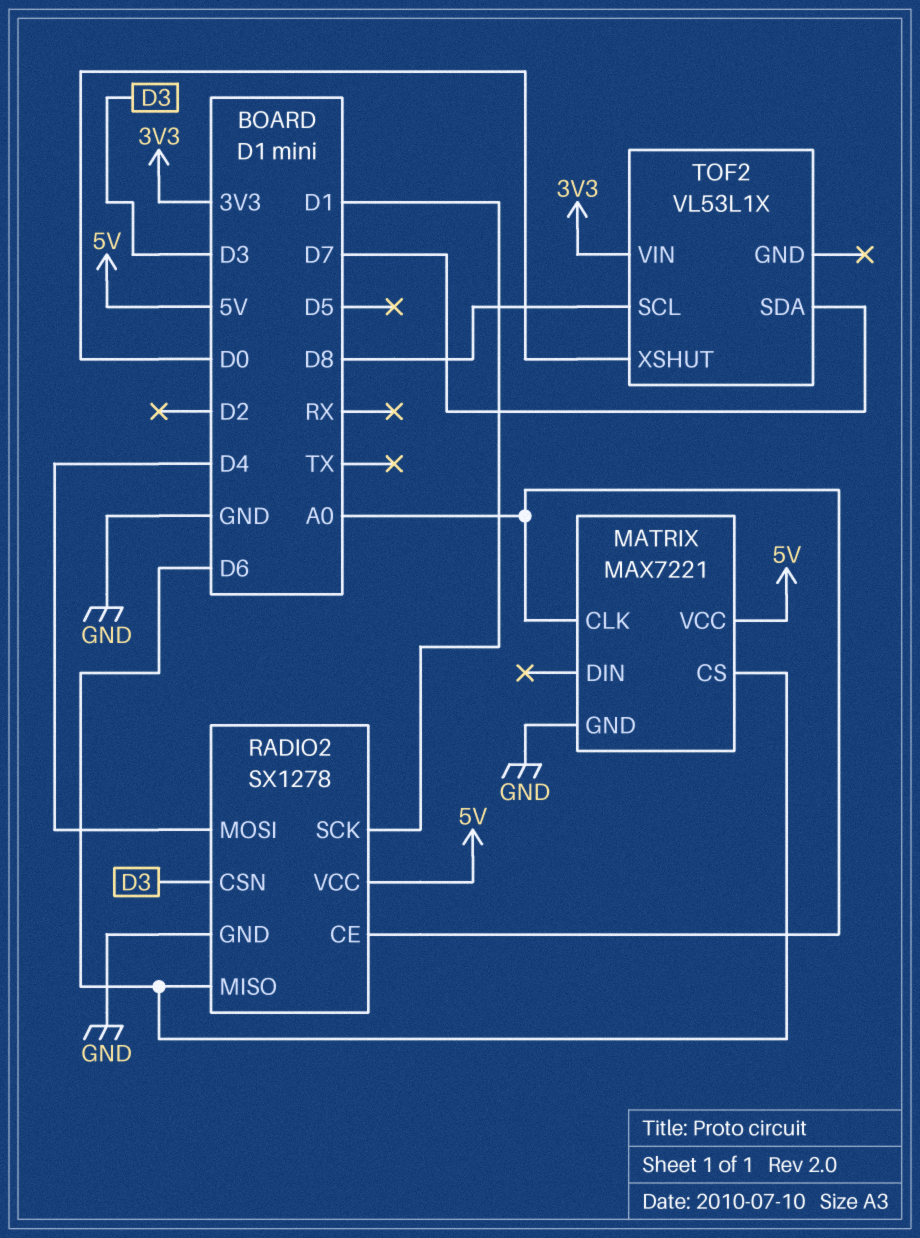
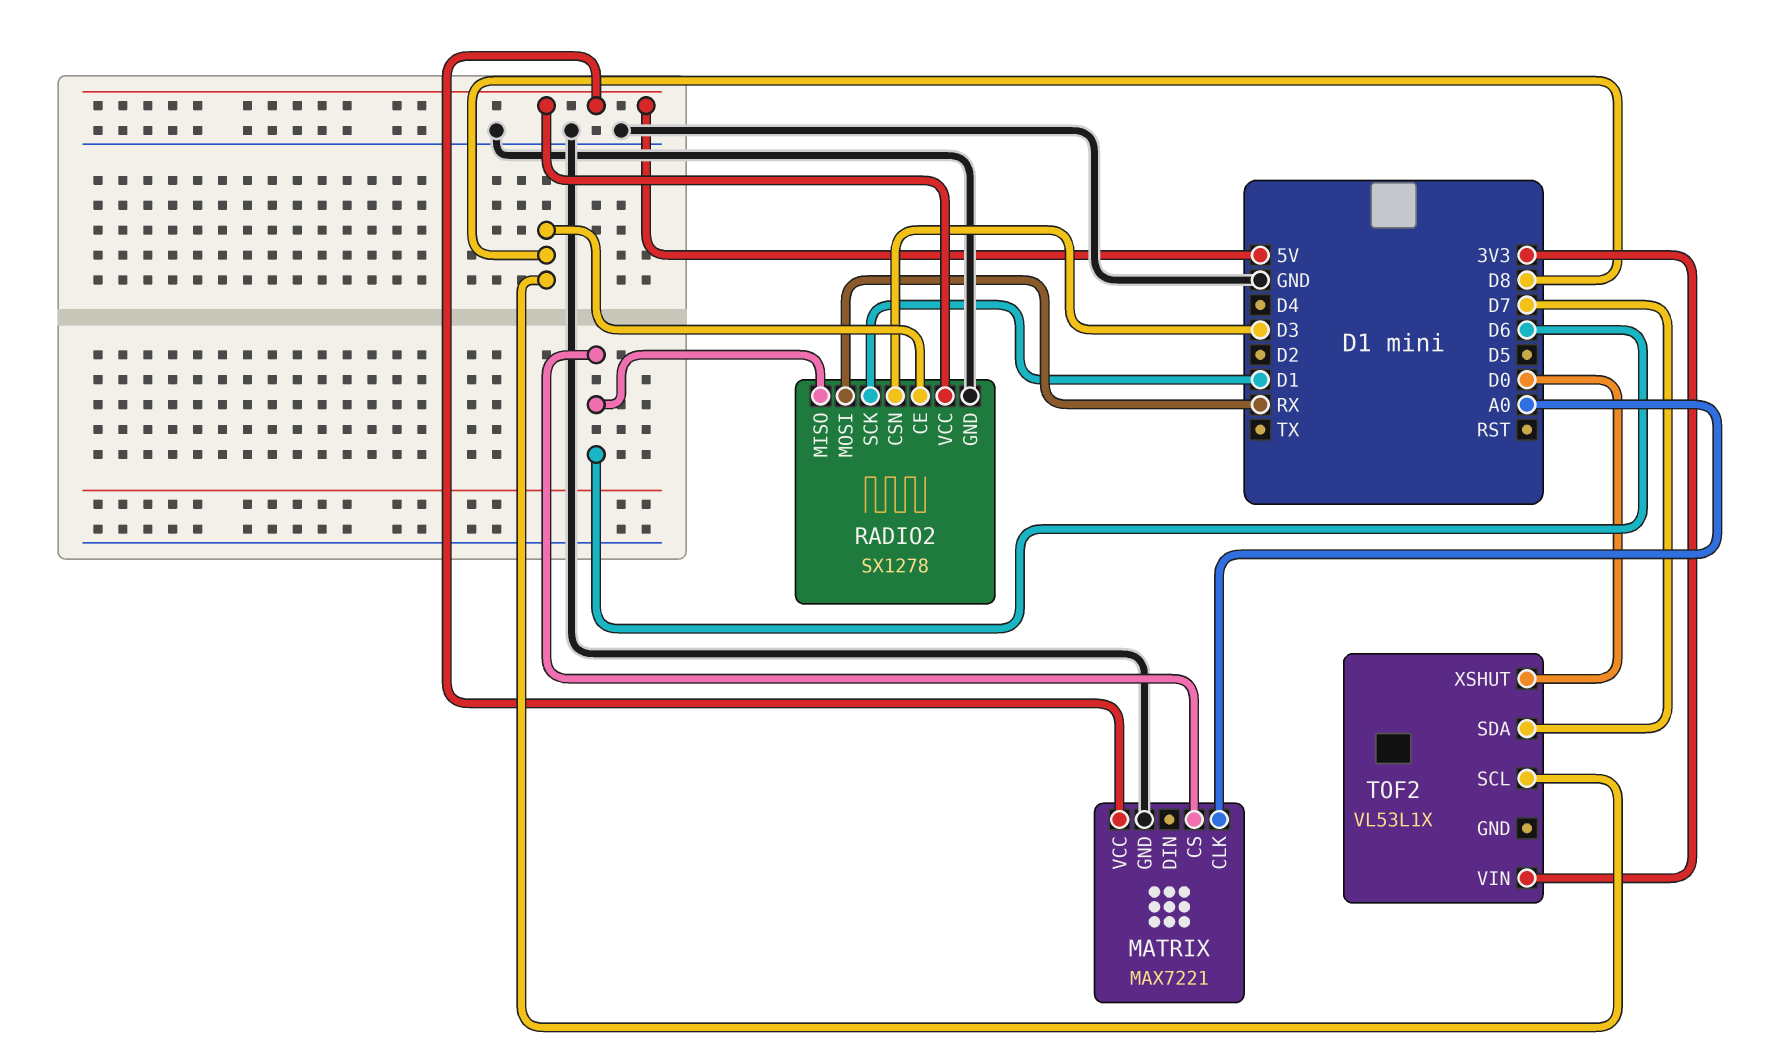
RADIO2 pin CE: A0 -> D8
RADIO2 pin MOSI: D4 -> RX

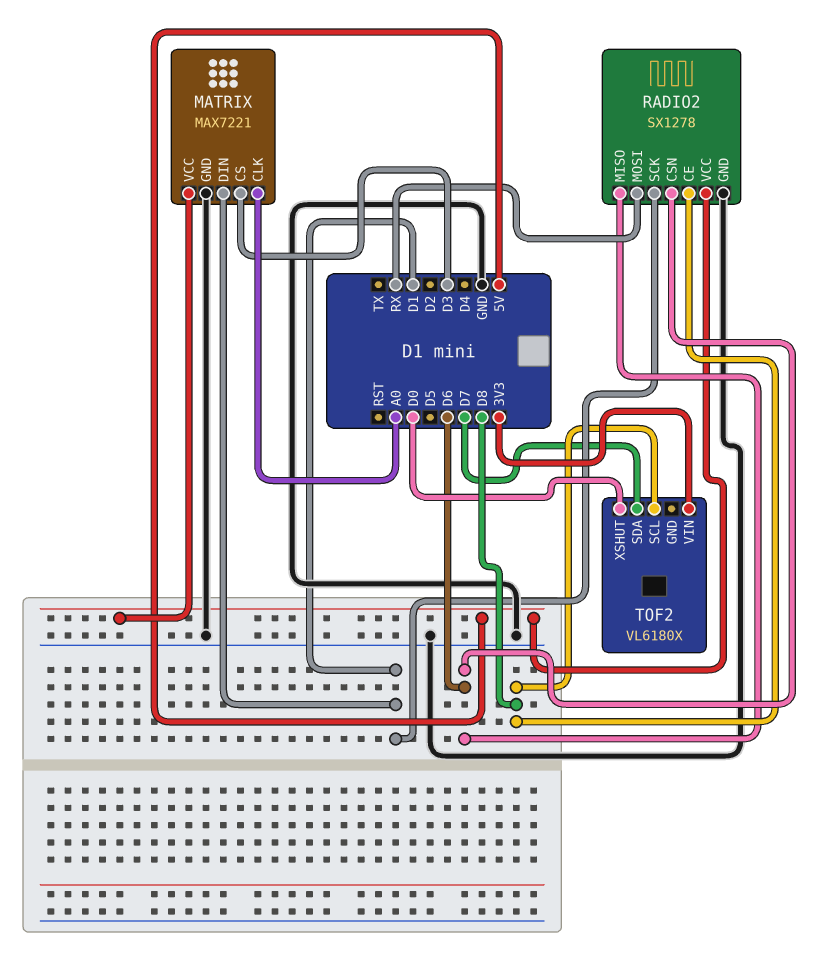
MATRIX pin CS: D6 -> D3
MATRIX pin DIN: none -> D1
RADIO2 pin CSN: D3 -> D6
TOF2: VL53L1X -> VL6180X

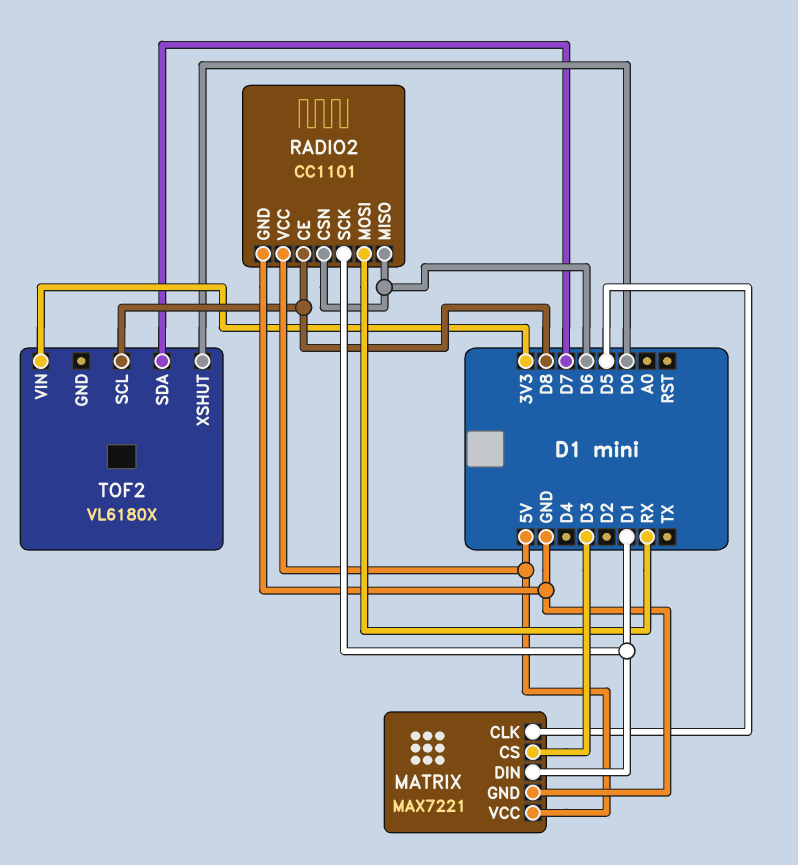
MATRIX pin CLK: A0 -> D5
RADIO2: SX1278 -> CC1101

